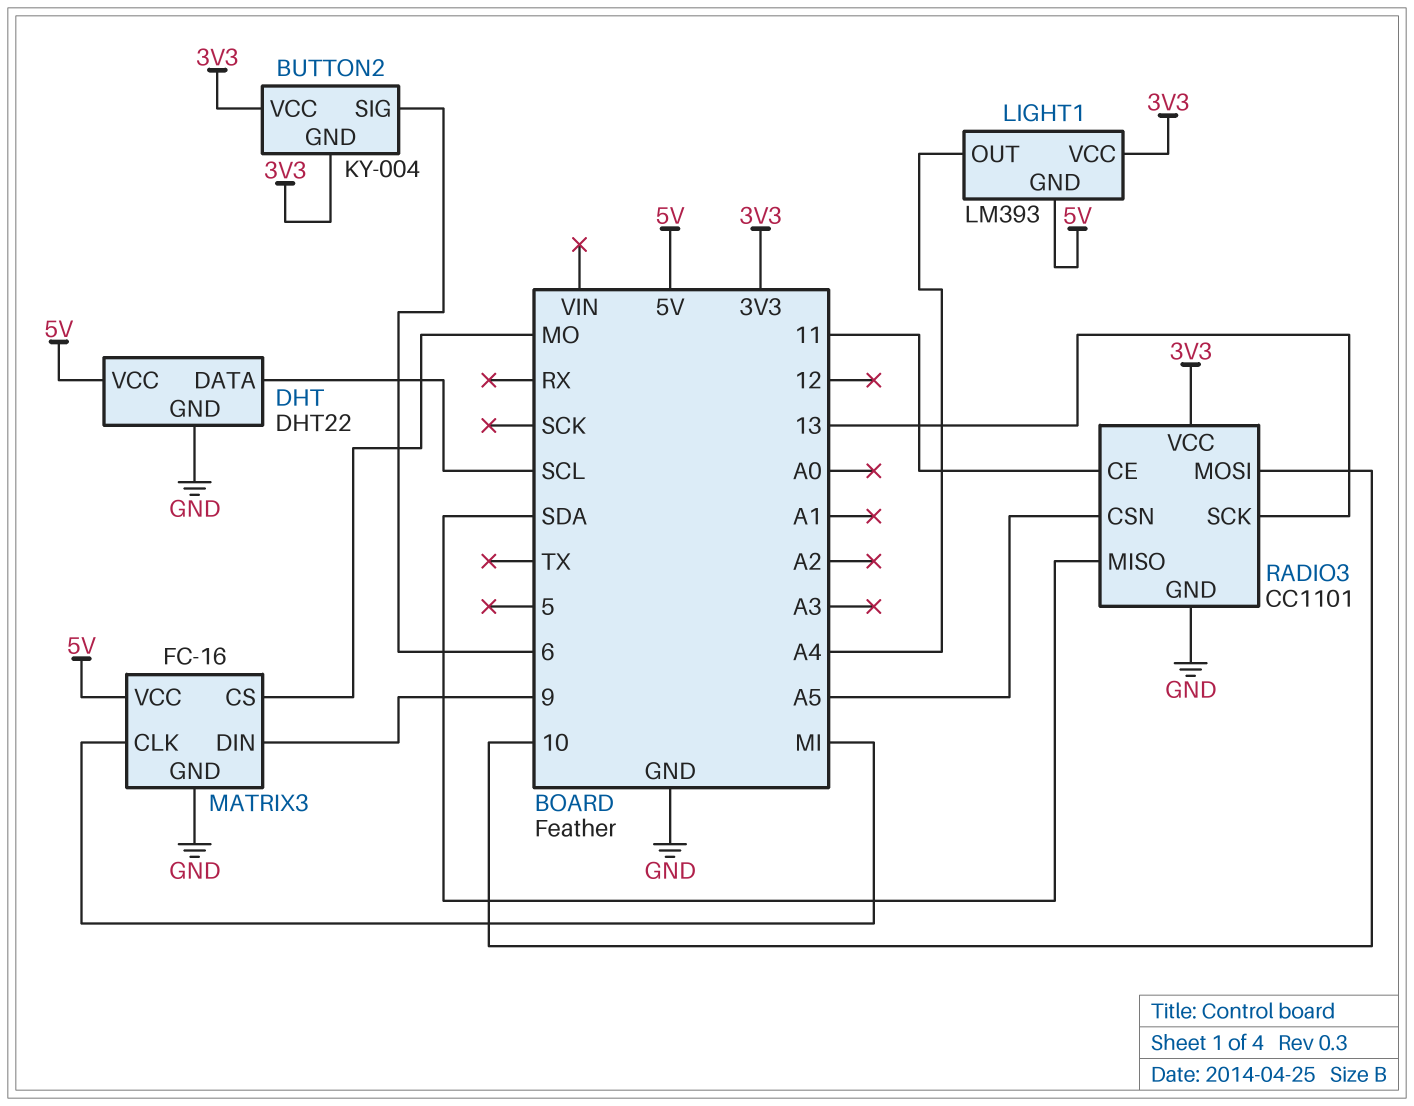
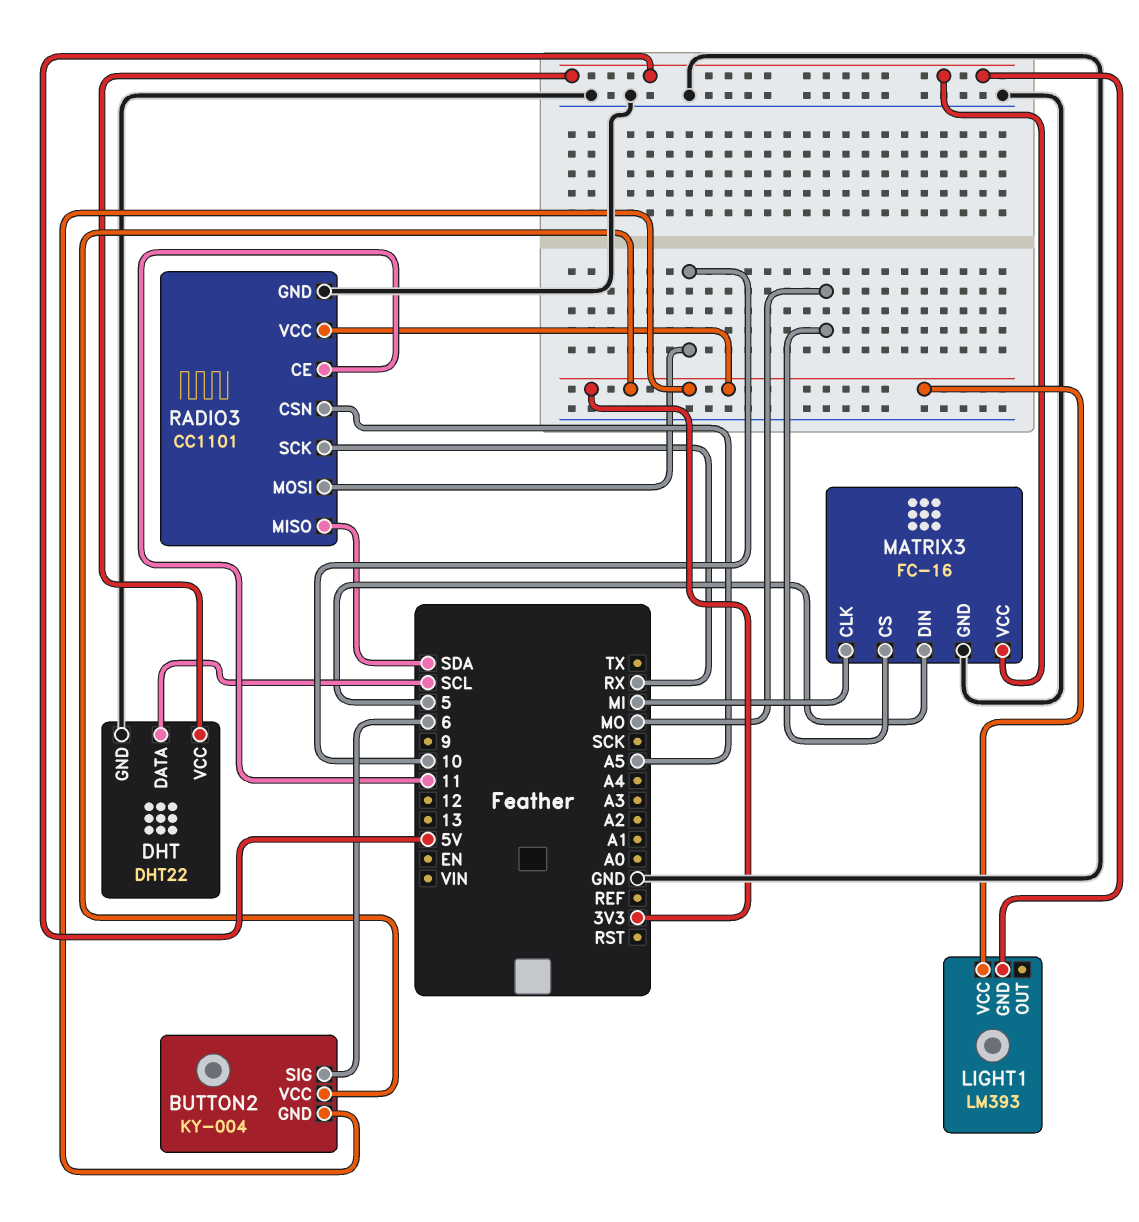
LIGHT1 pin OUT: A4 -> none
MATRIX3 pin DIN: 9 -> 5
RADIO3 pin SCK: 13 -> RX

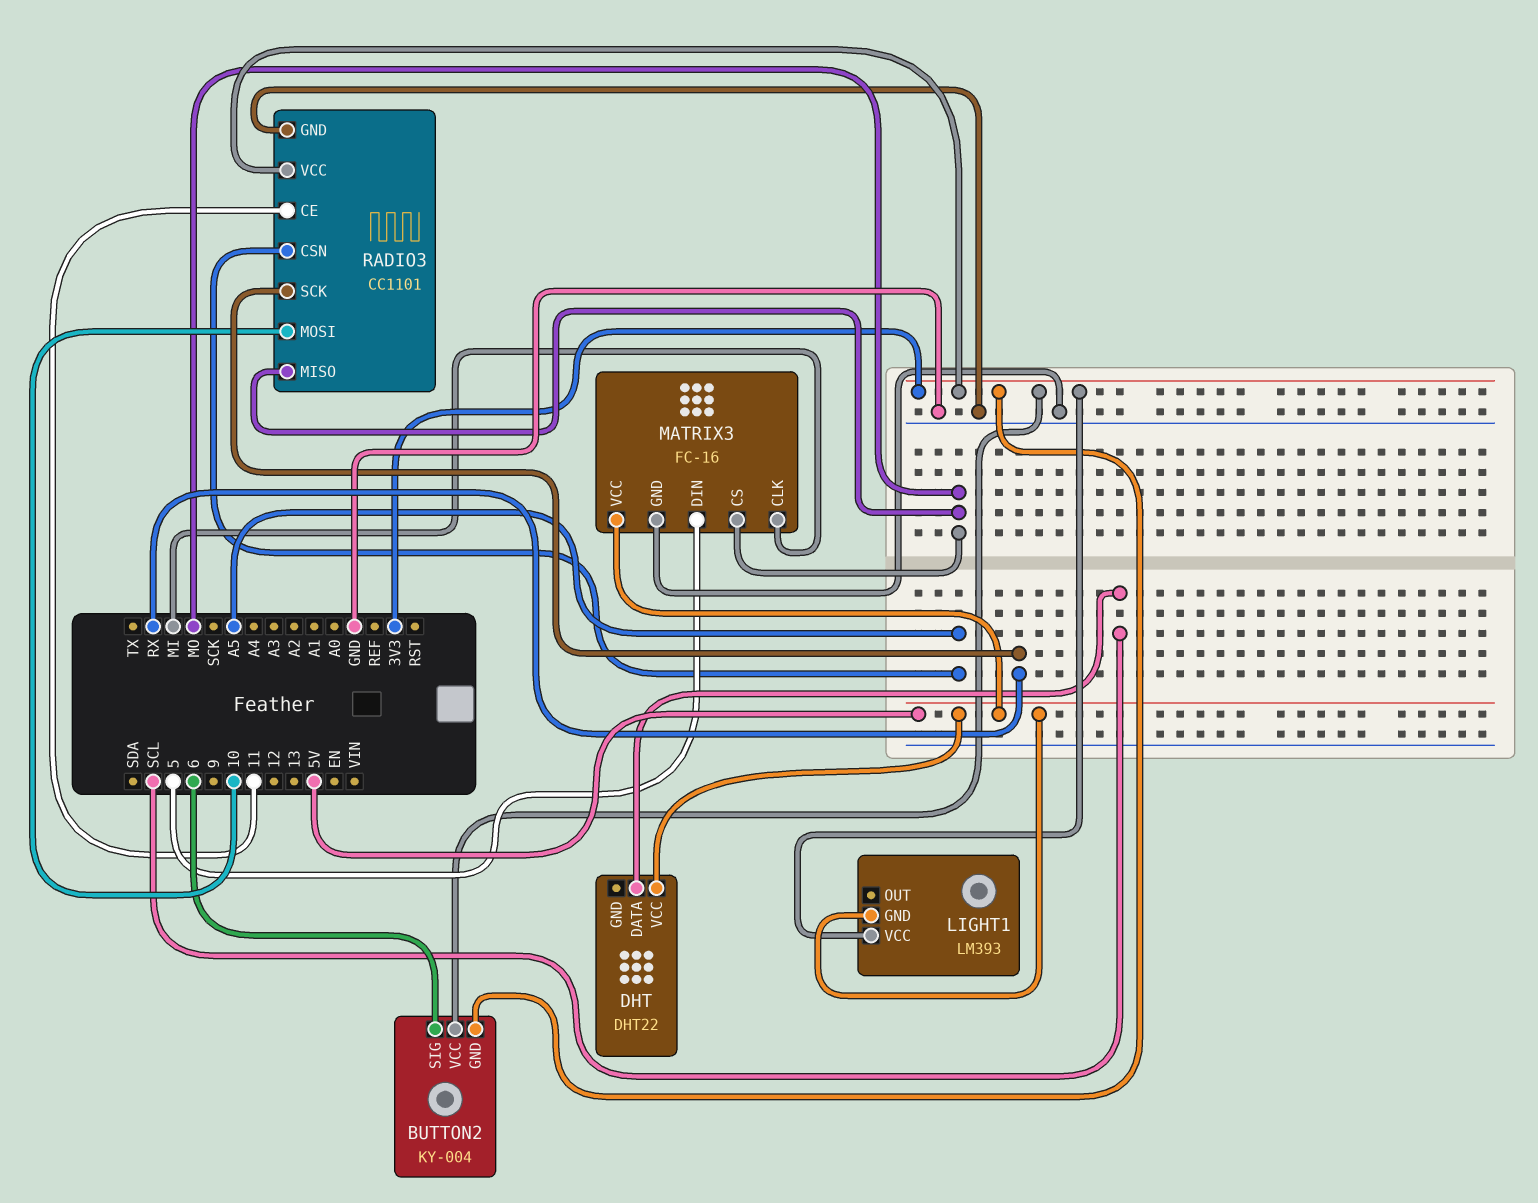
DHT pin GND: GND -> none
RADIO3 pin MISO: SDA -> MO

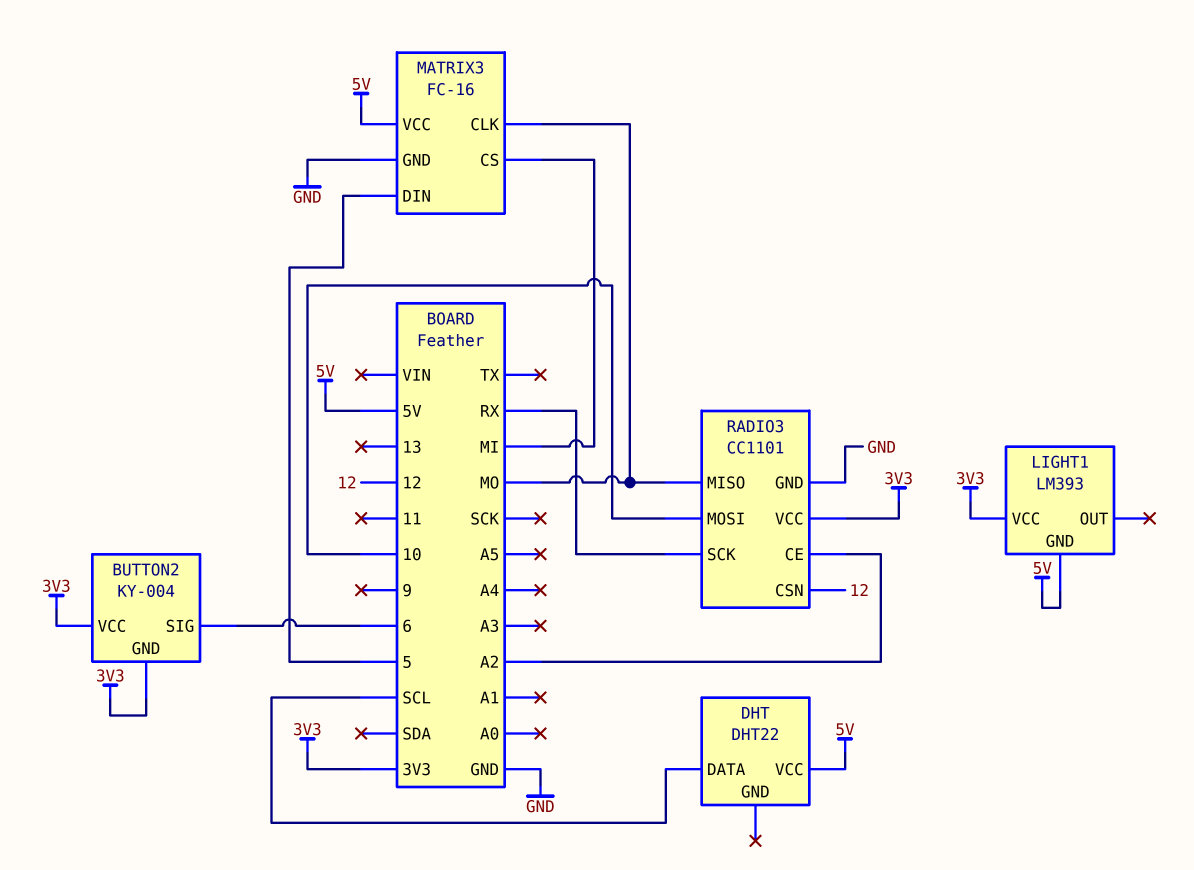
MATRIX3 pin CLK: MI -> MO
MATRIX3 pin CS: MO -> MI
RADIO3 pin CE: 11 -> A2
RADIO3 pin CSN: A5 -> 12

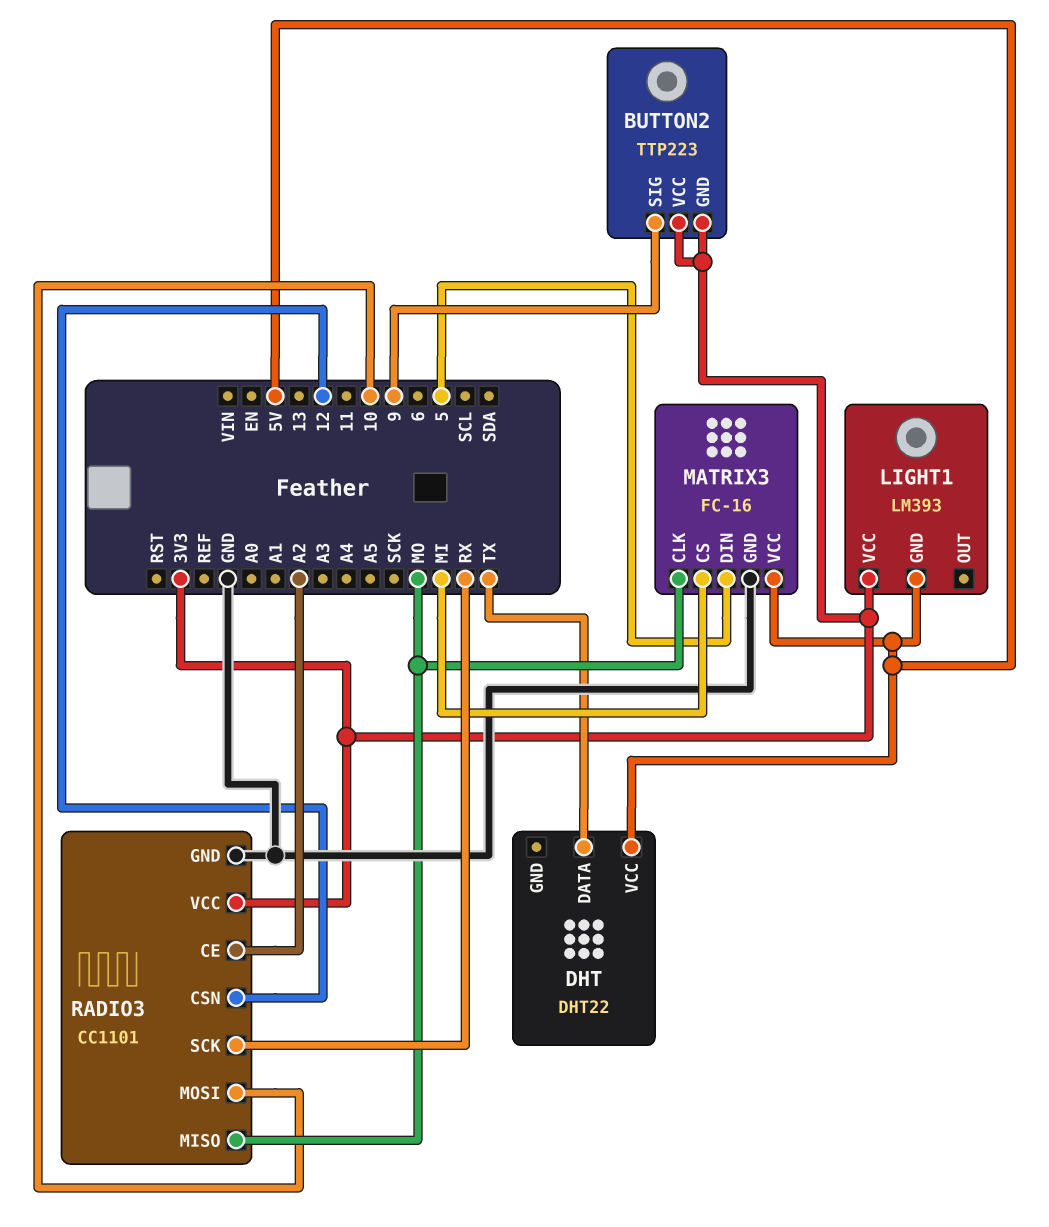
BUTTON2: KY-004 -> TTP223
BUTTON2 pin SIG: 6 -> 9
DHT pin DATA: SCL -> TX

